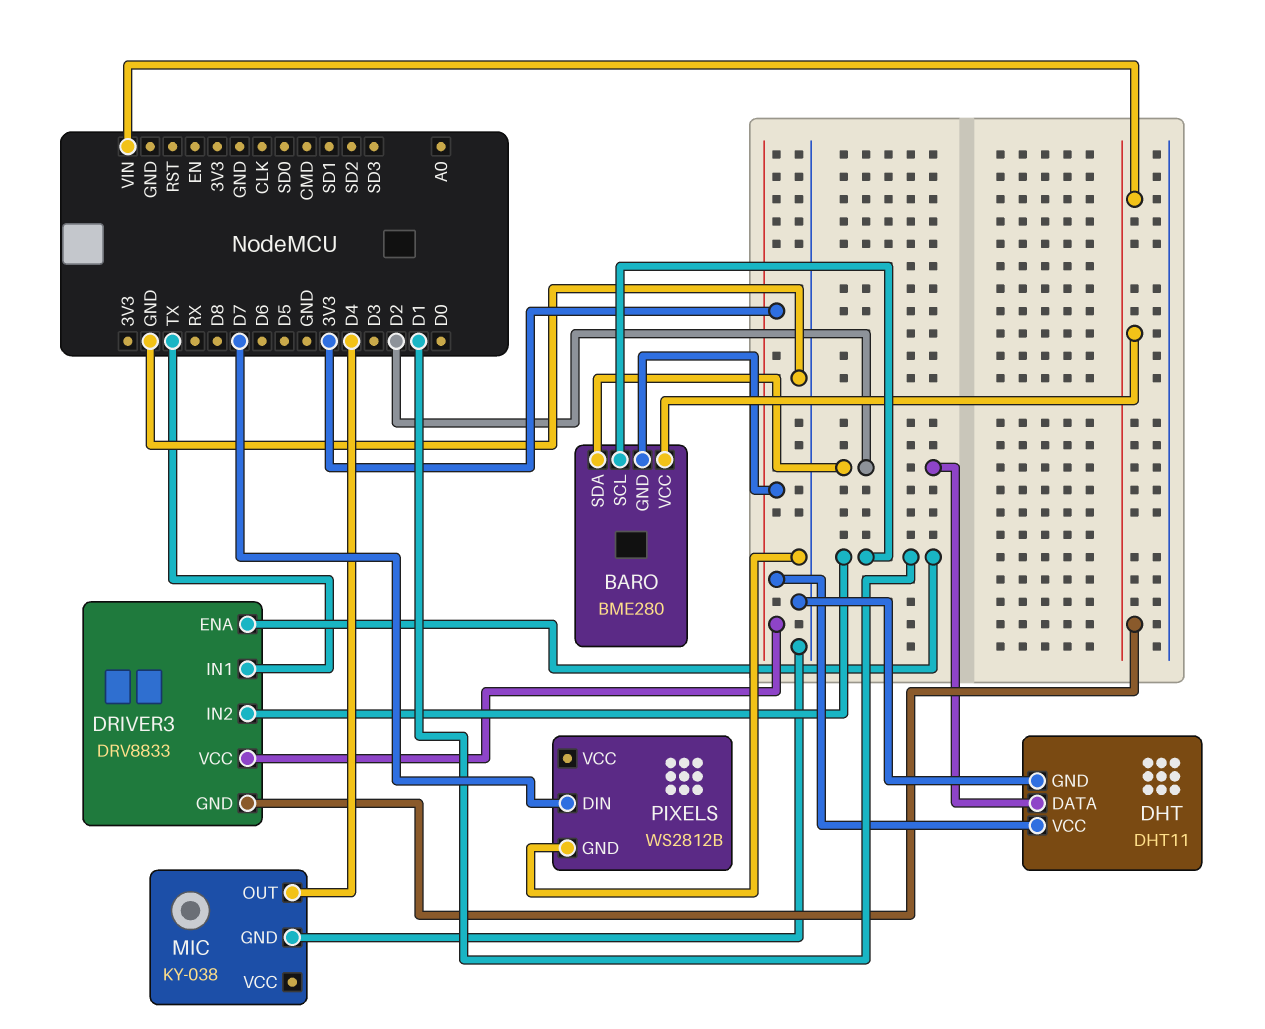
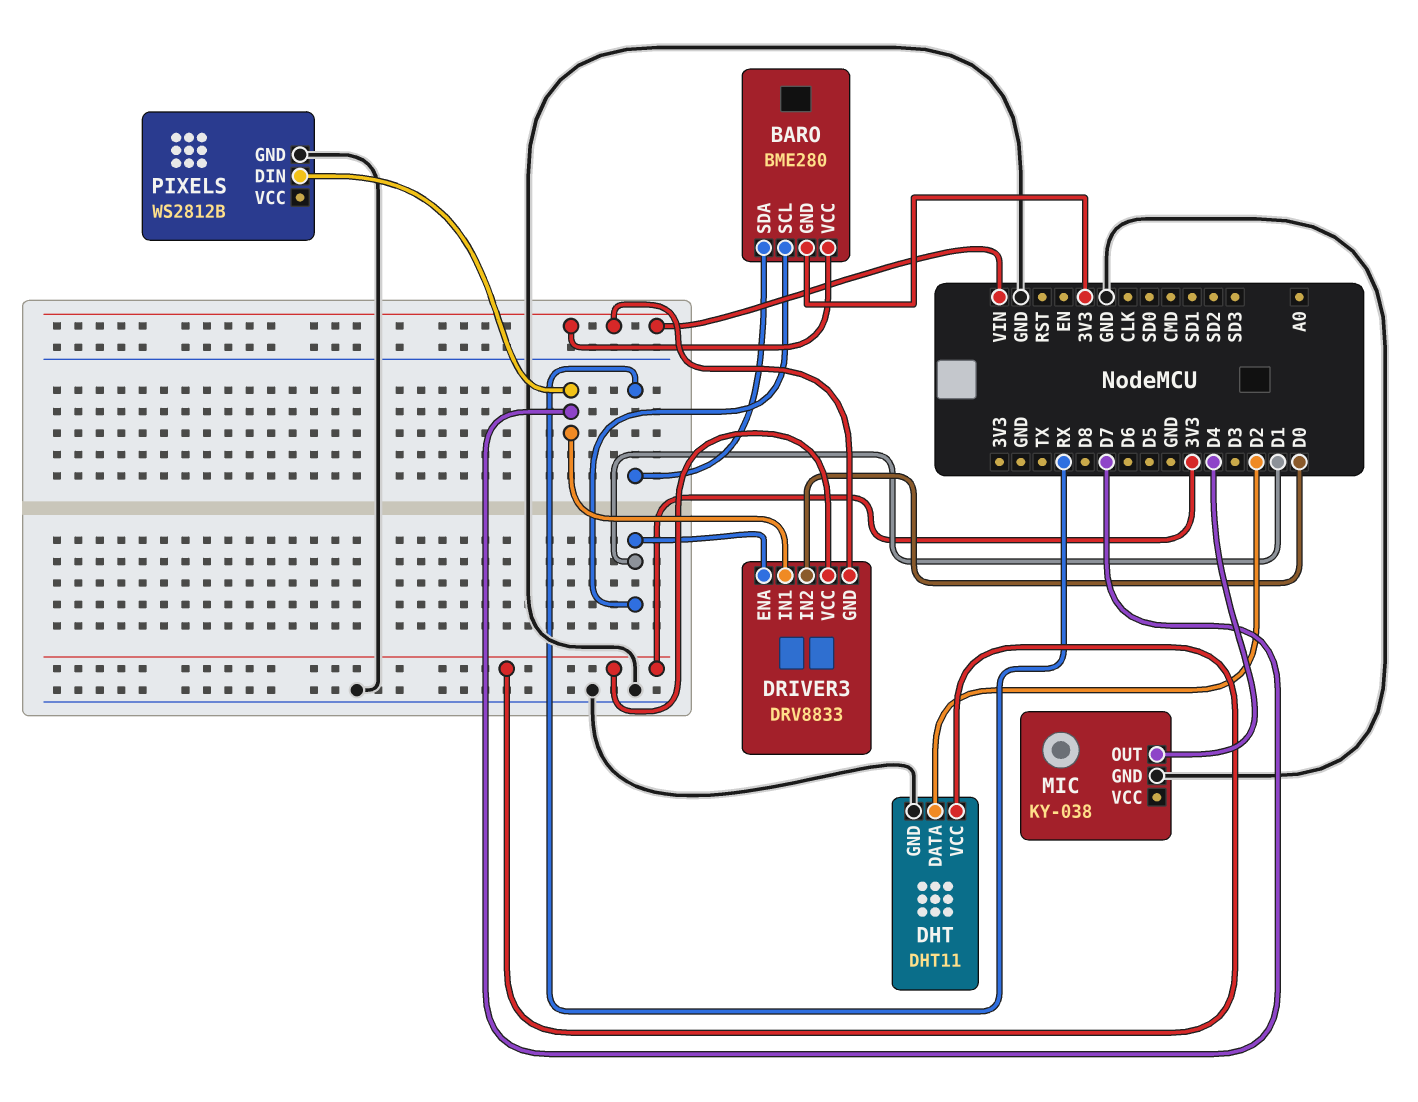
BARO pin SDA: D2 -> RX
DRIVER3 pin IN1: TX -> D7
DRIVER3 pin IN2: D1 -> D0

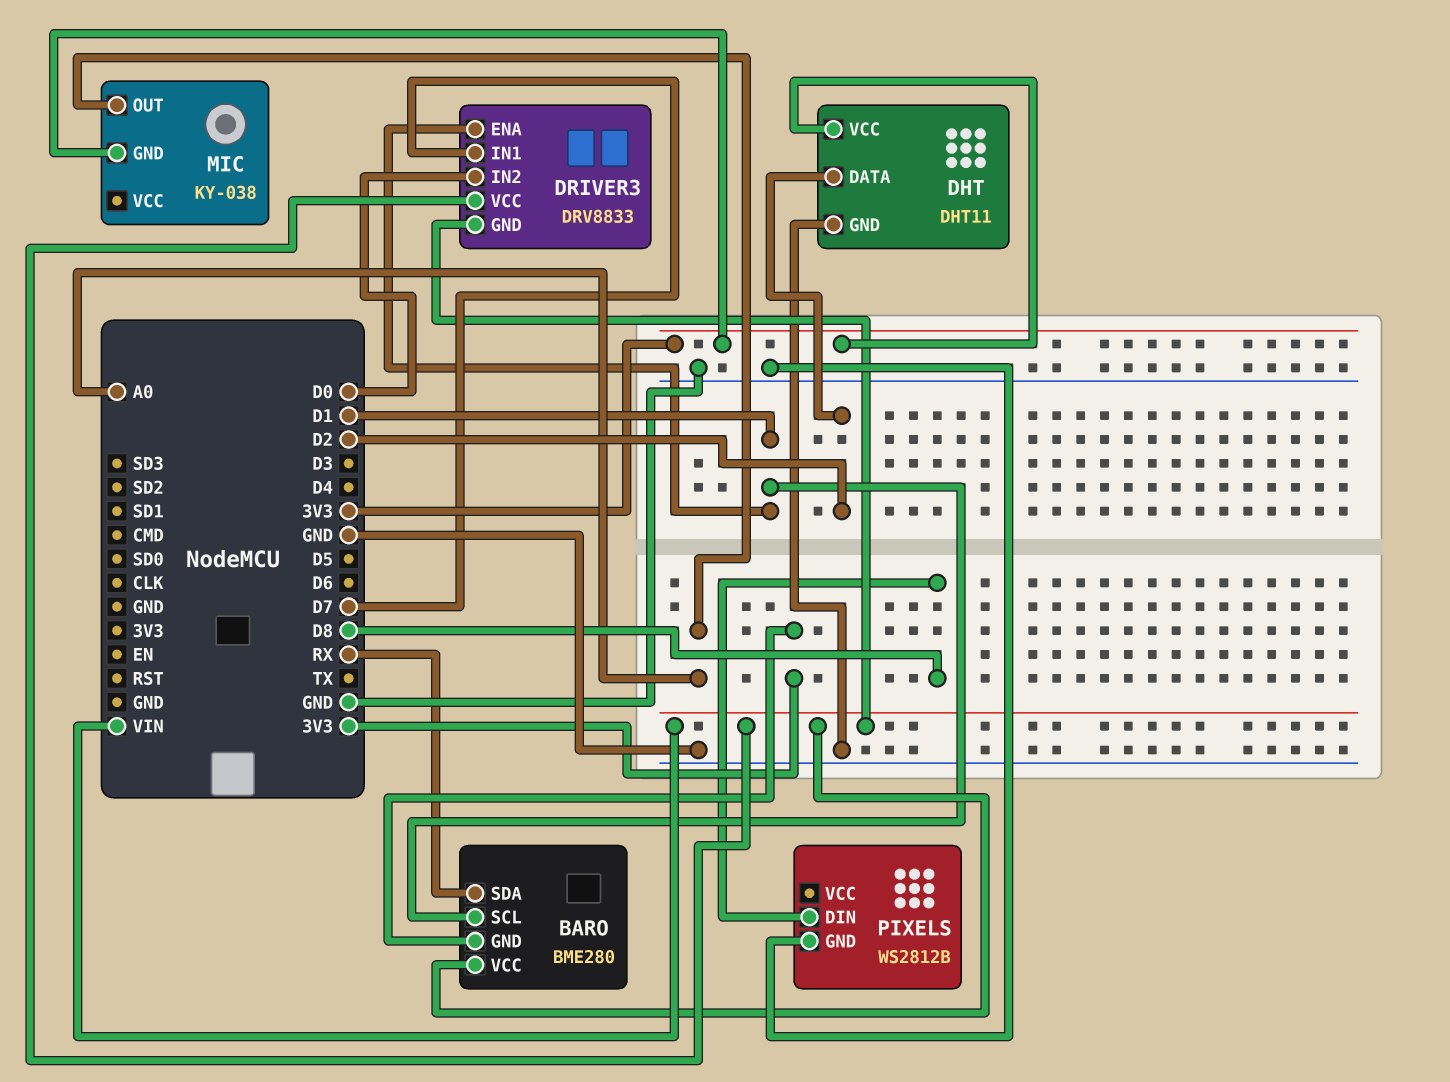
DRIVER3 pin VCC: 3V3 -> VIN
MIC pin GND: GND -> 3V3
MIC pin OUT: D4 -> A0
PIXELS pin DIN: D7 -> D8

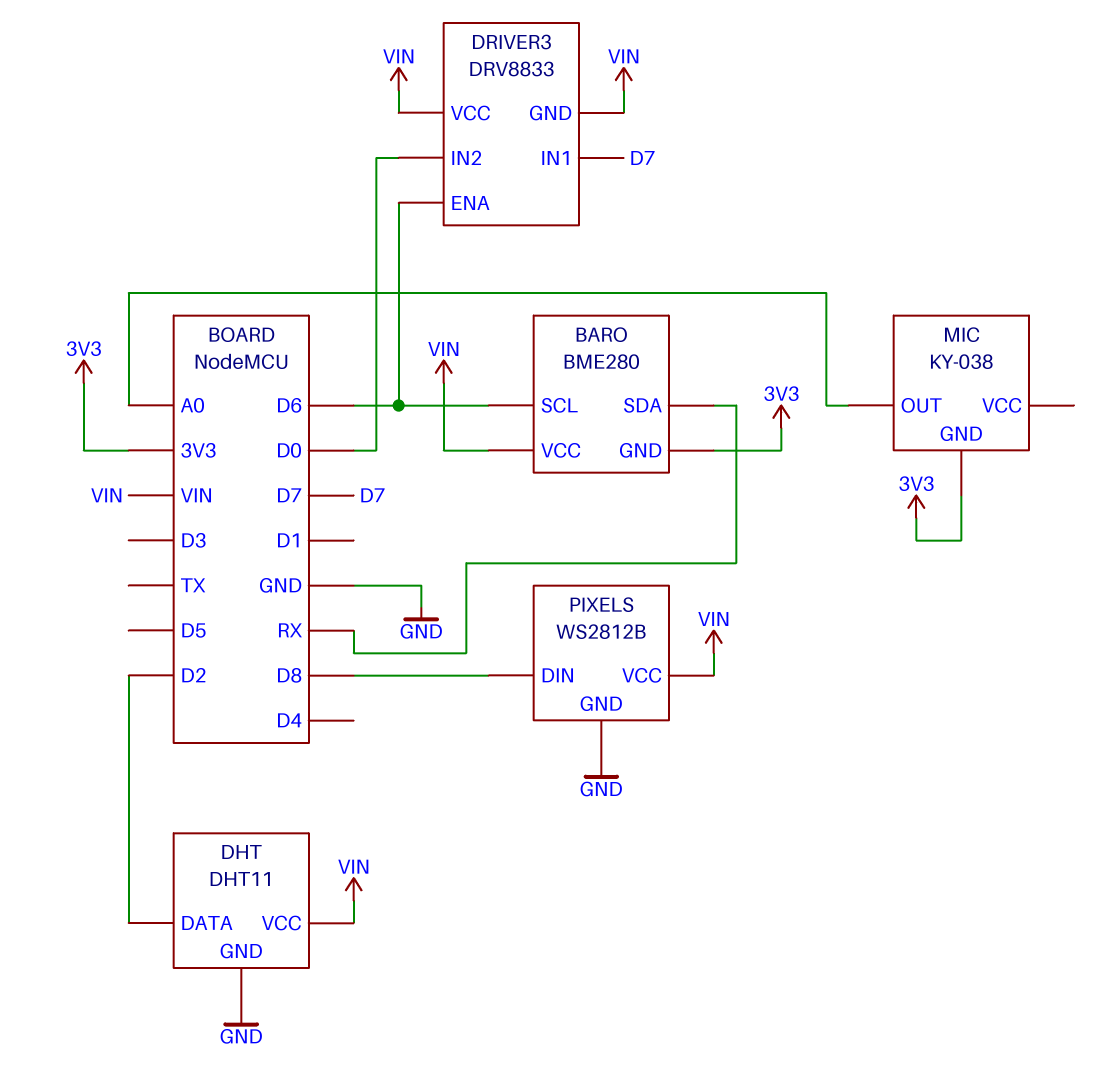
BARO pin SCL: D1 -> D6
DHT pin VCC: 3V3 -> VIN
DRIVER3 pin ENA: D1 -> D6
PIXELS pin VCC: none -> VIN

